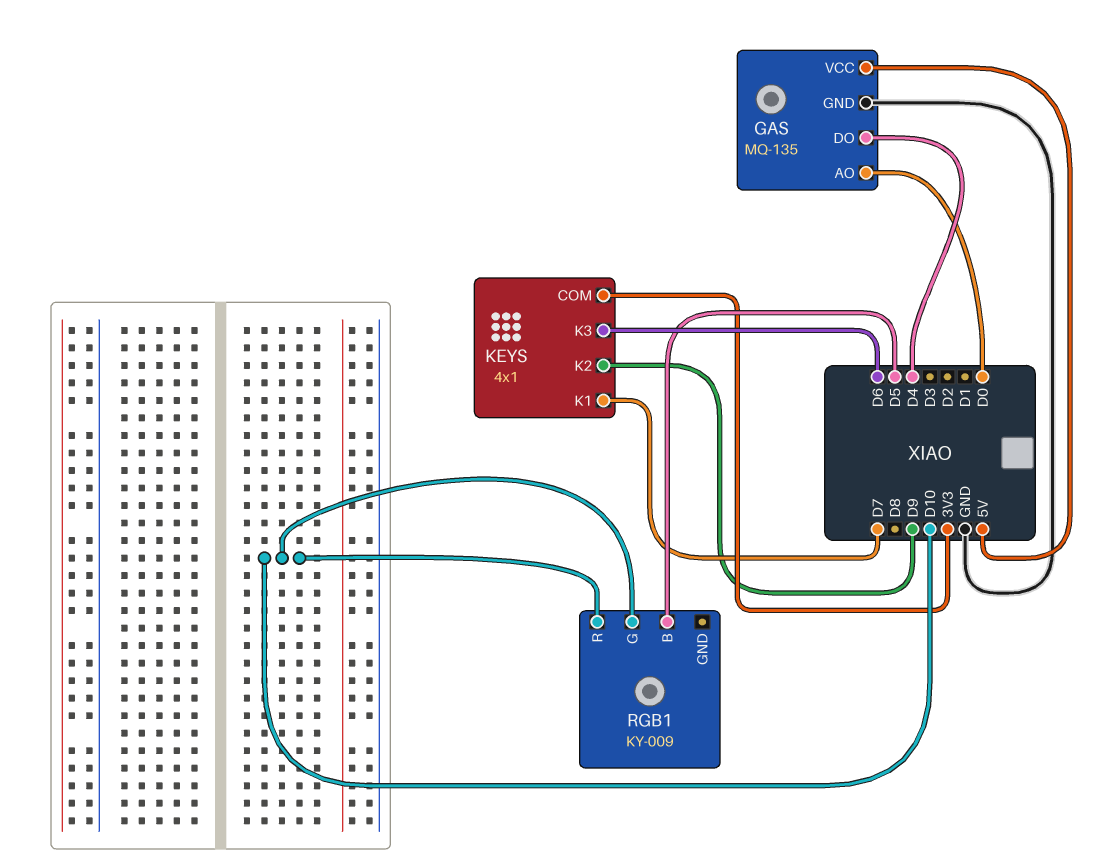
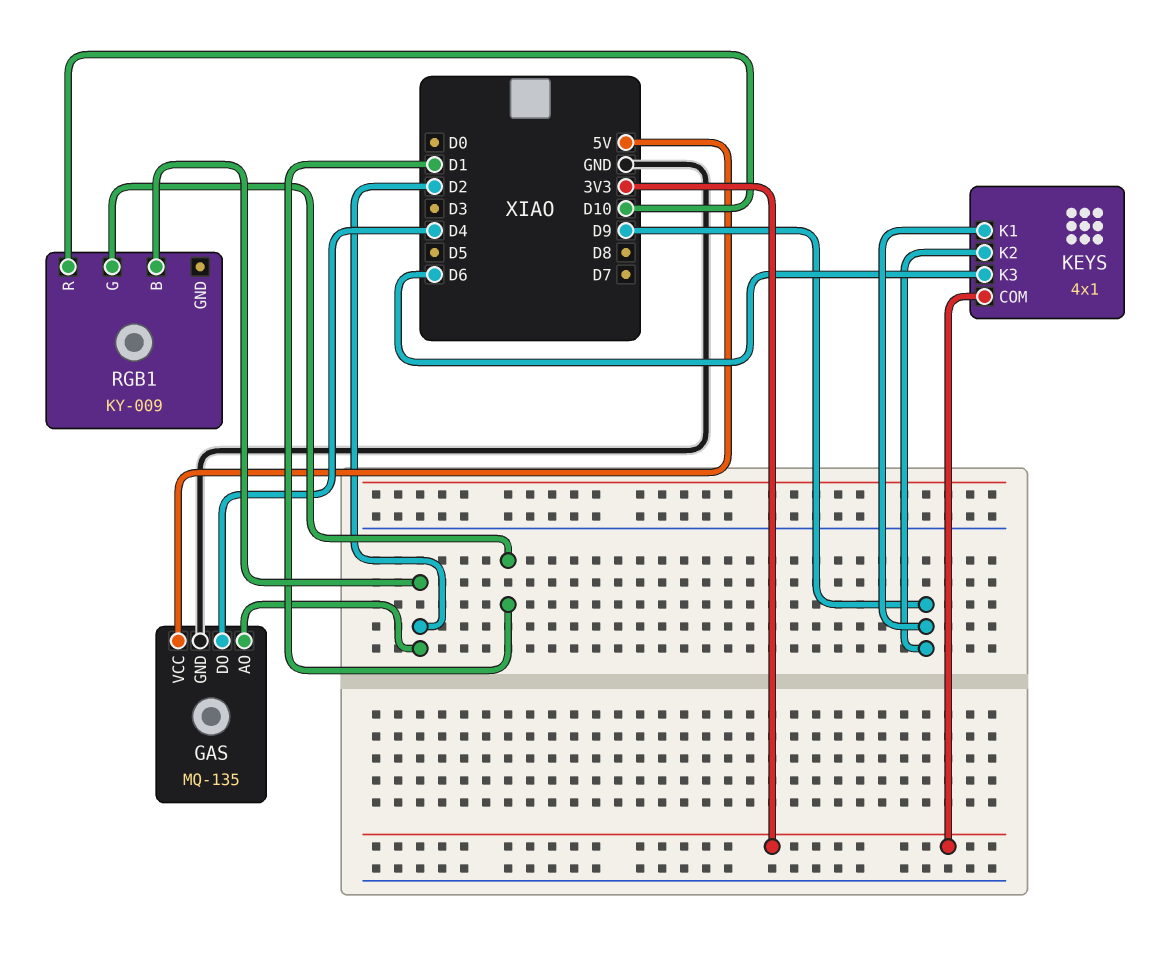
GAS pin AO: D0 -> D2
KEYS pin K1: D7 -> D9
RGB1 pin B: D5 -> D2
RGB1 pin G: D10 -> D1

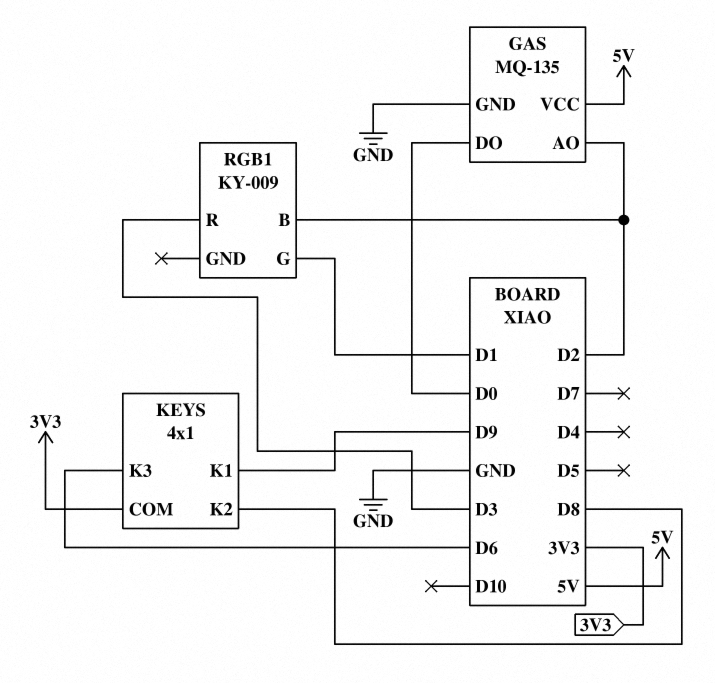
GAS pin DO: D4 -> D0
KEYS pin K2: D9 -> D8
RGB1 pin R: D10 -> D3

